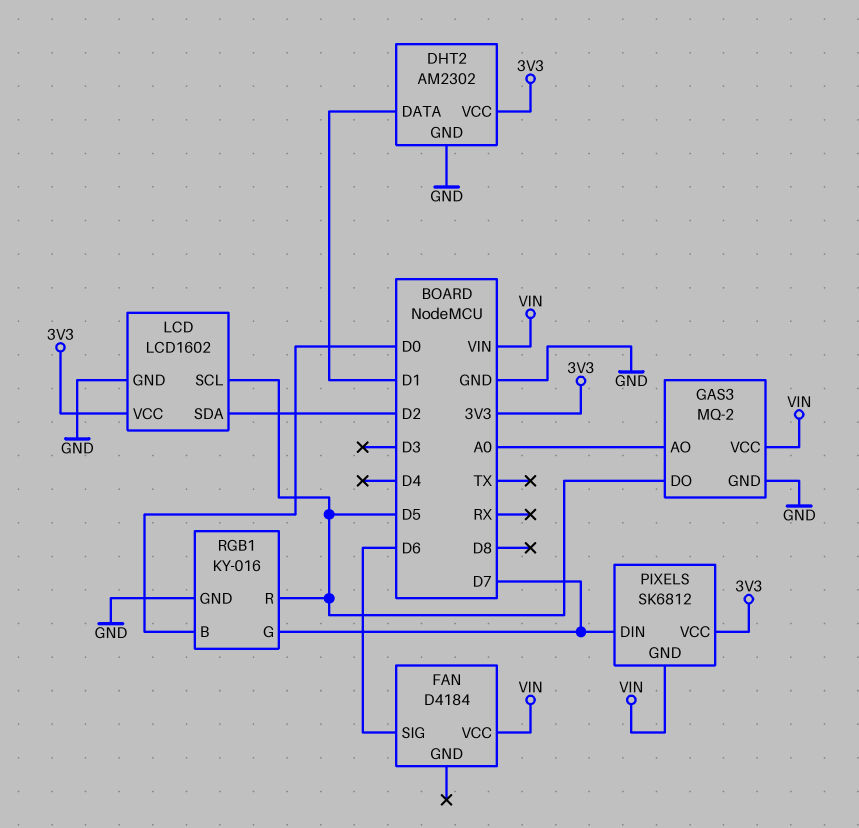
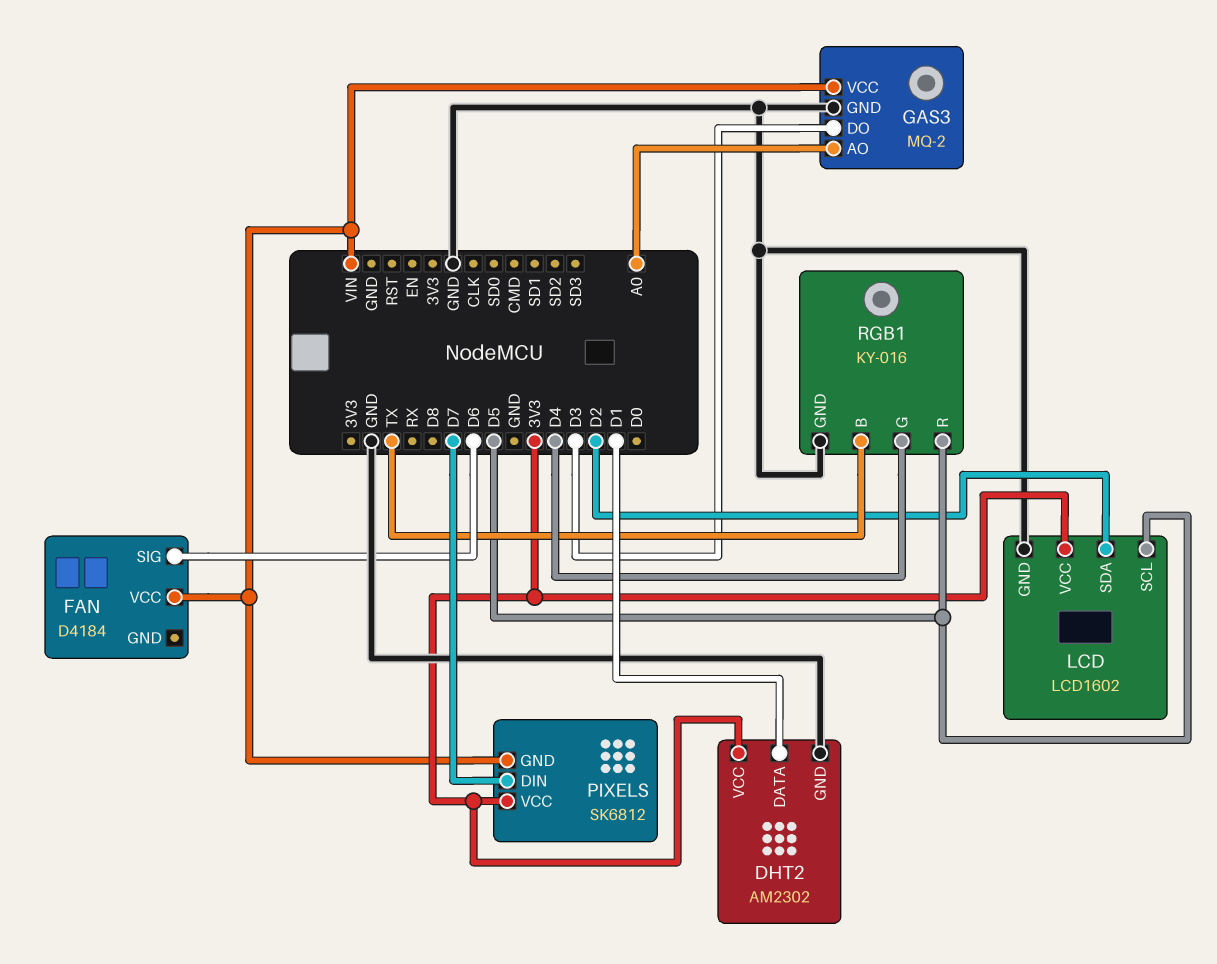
GAS3 pin DO: D5 -> D3
RGB1 pin B: D0 -> TX
RGB1 pin G: D7 -> D4

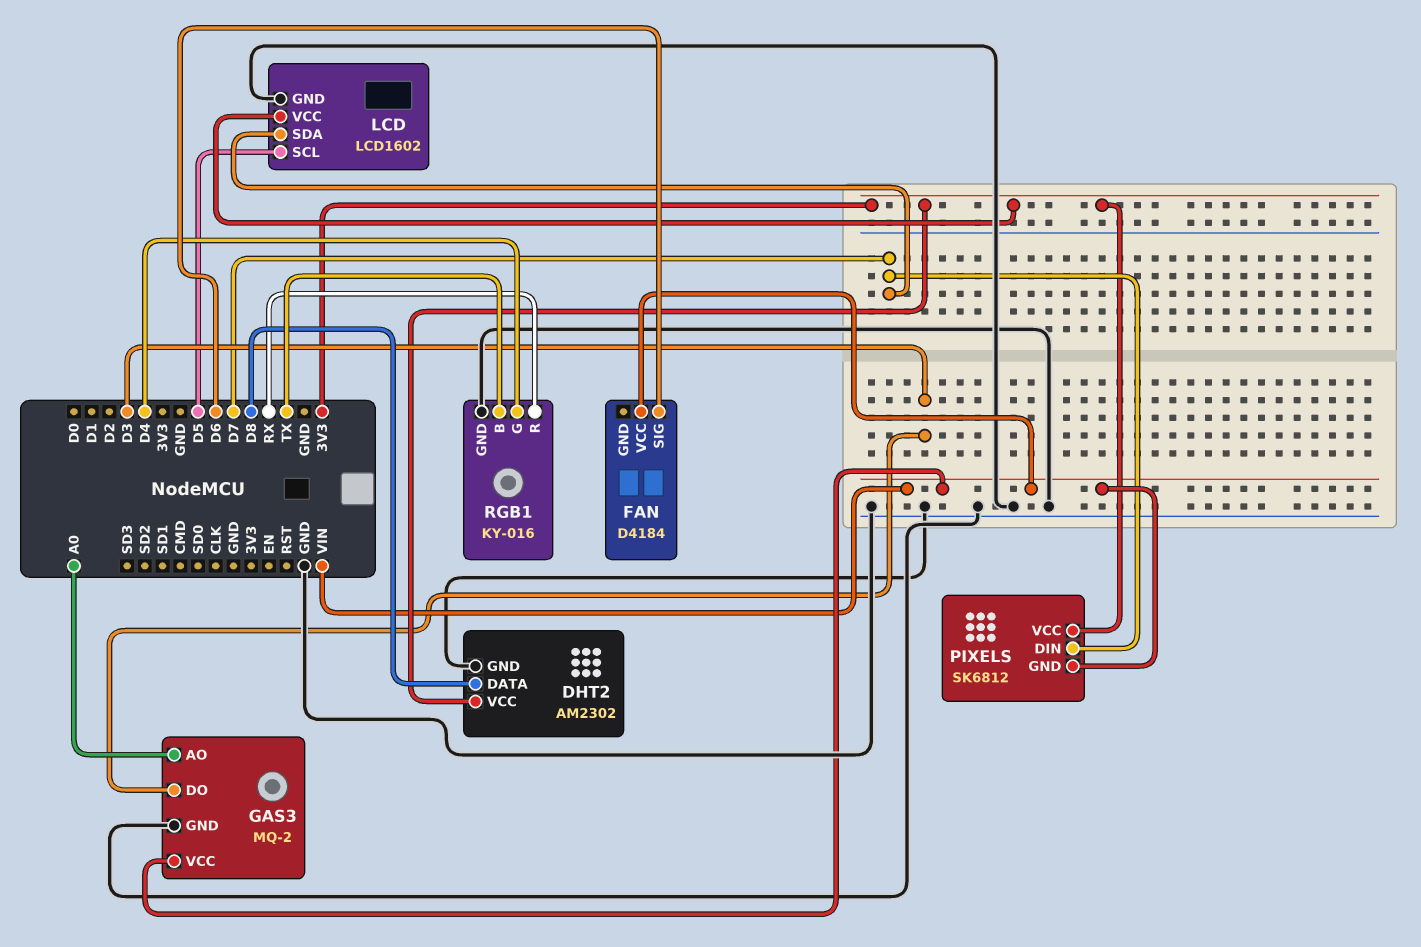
DHT2 pin DATA: D1 -> D8
LCD pin SDA: D2 -> D7
RGB1 pin R: D5 -> RX

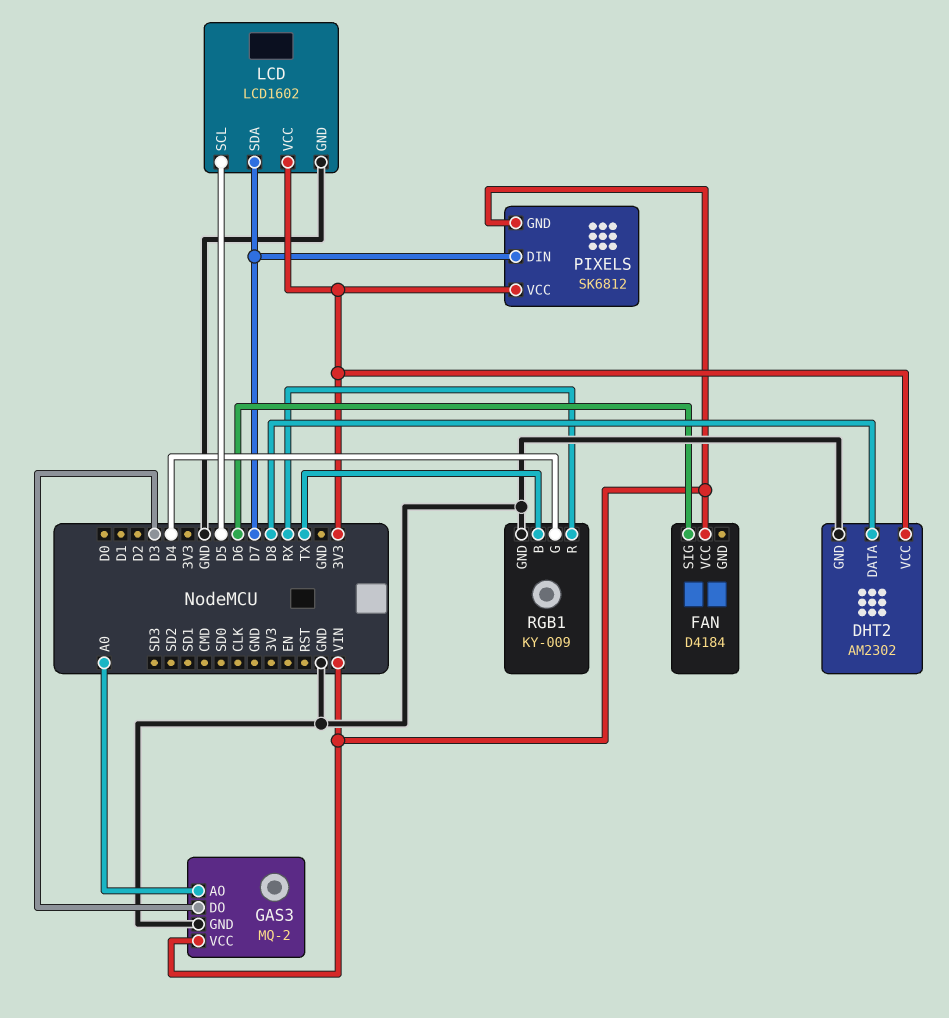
RGB1: KY-016 -> KY-009

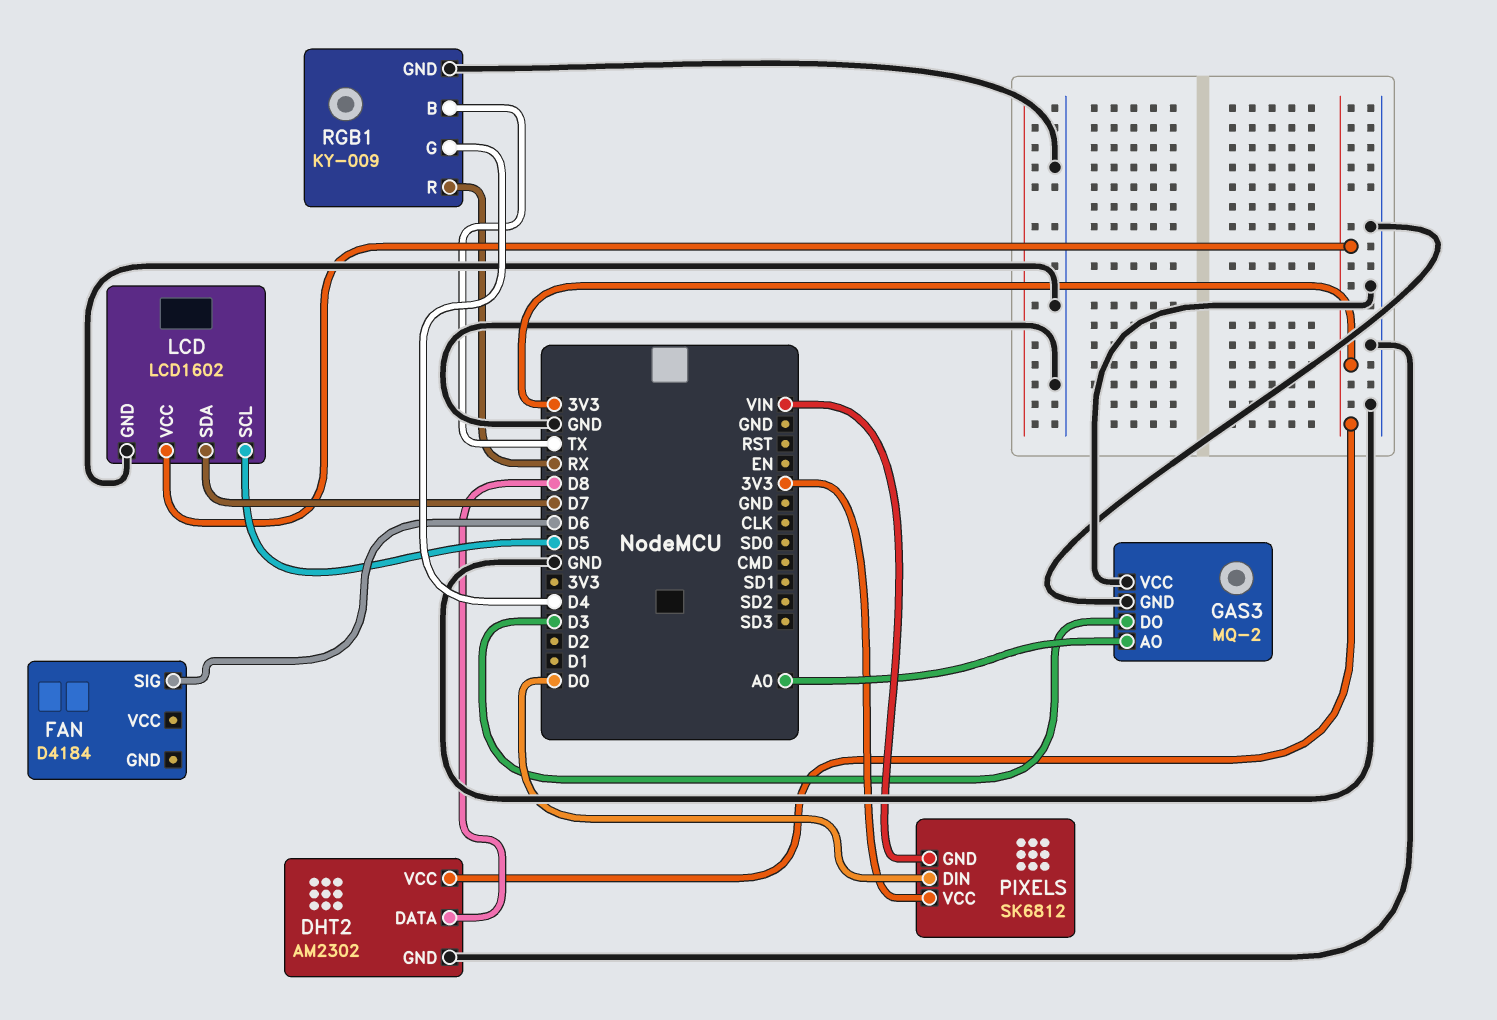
FAN pin VCC: VIN -> none
GAS3 pin VCC: VIN -> GND
PIXELS pin DIN: D7 -> D0

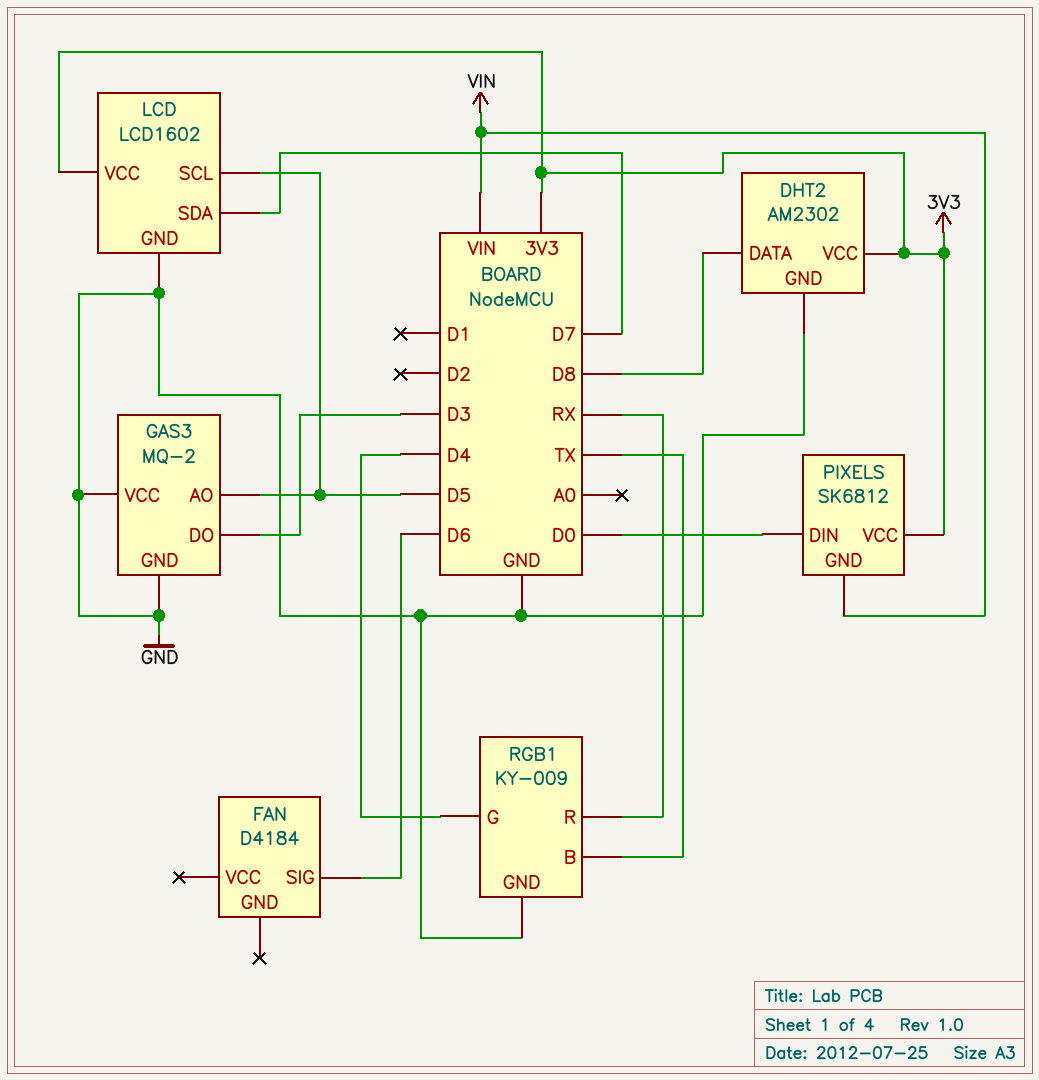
GAS3 pin AO: A0 -> D5

